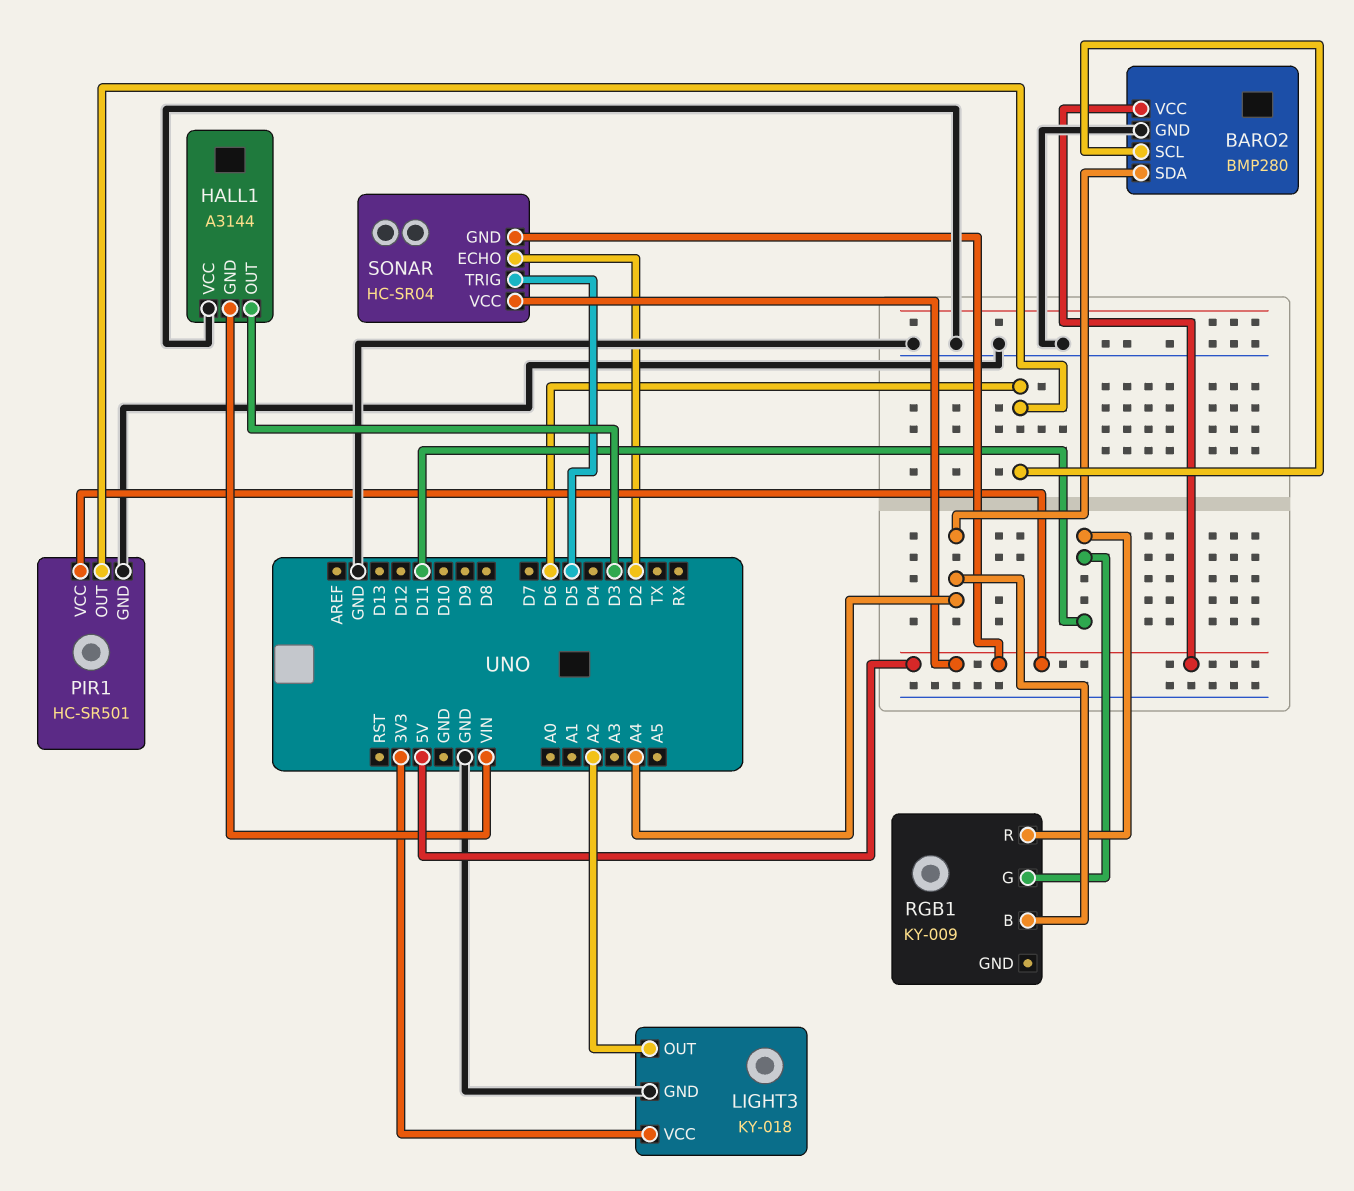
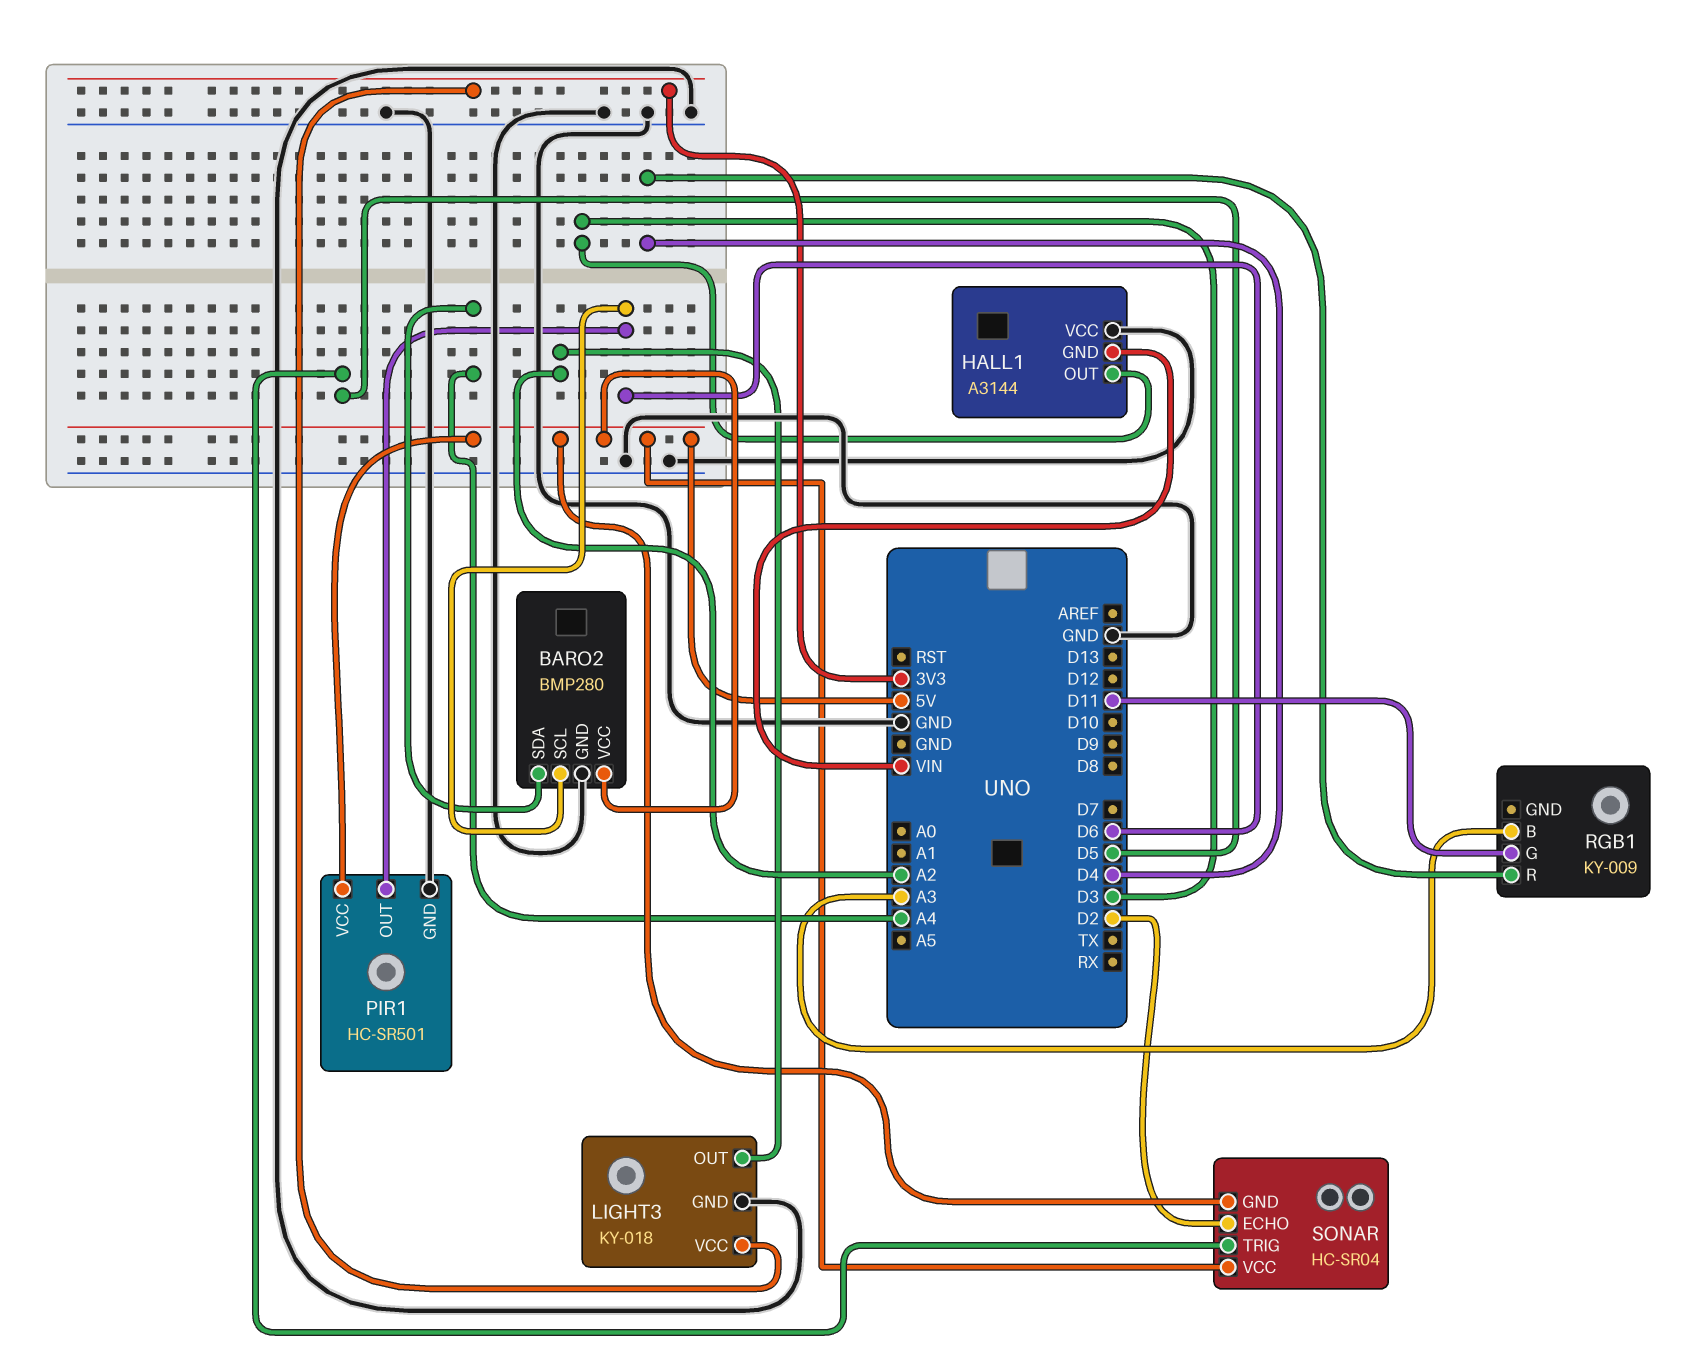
RGB1 pin B: A4 -> A3
RGB1 pin R: D11 -> D4

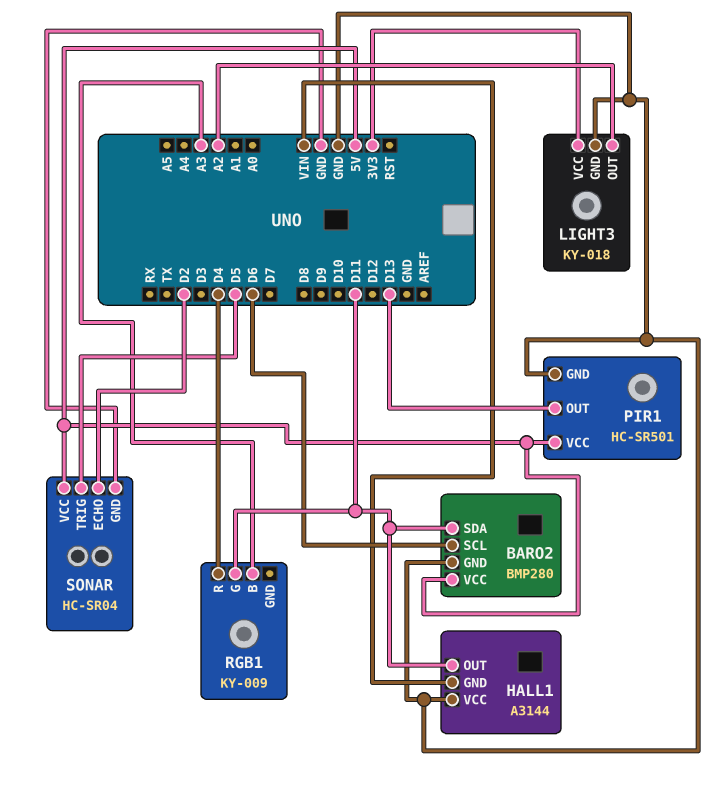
BARO2 pin SDA: A4 -> D11
HALL1 pin OUT: D3 -> D11
PIR1 pin OUT: D6 -> D13
SONAR pin GND: 5V -> GND

